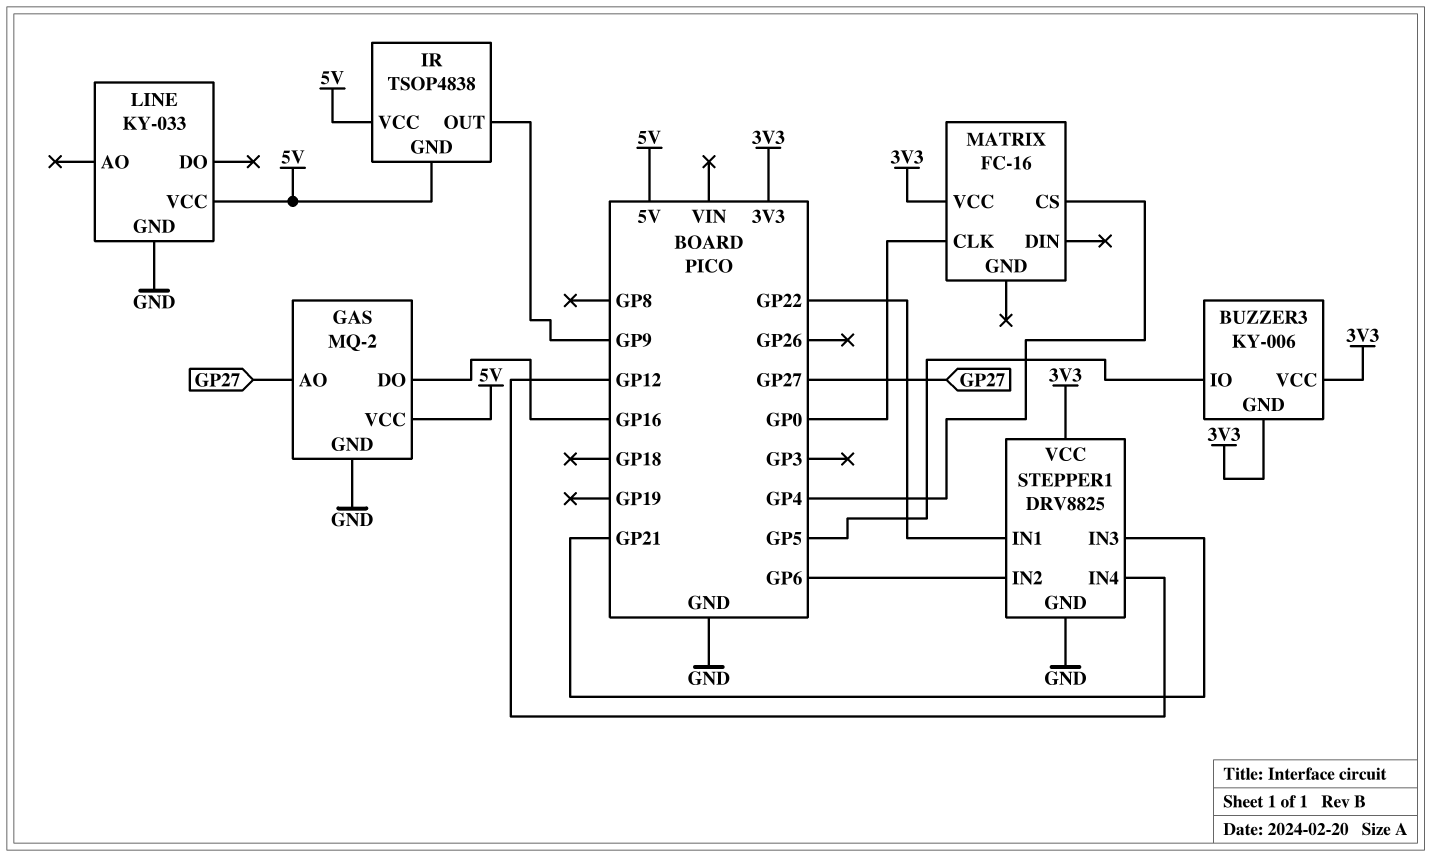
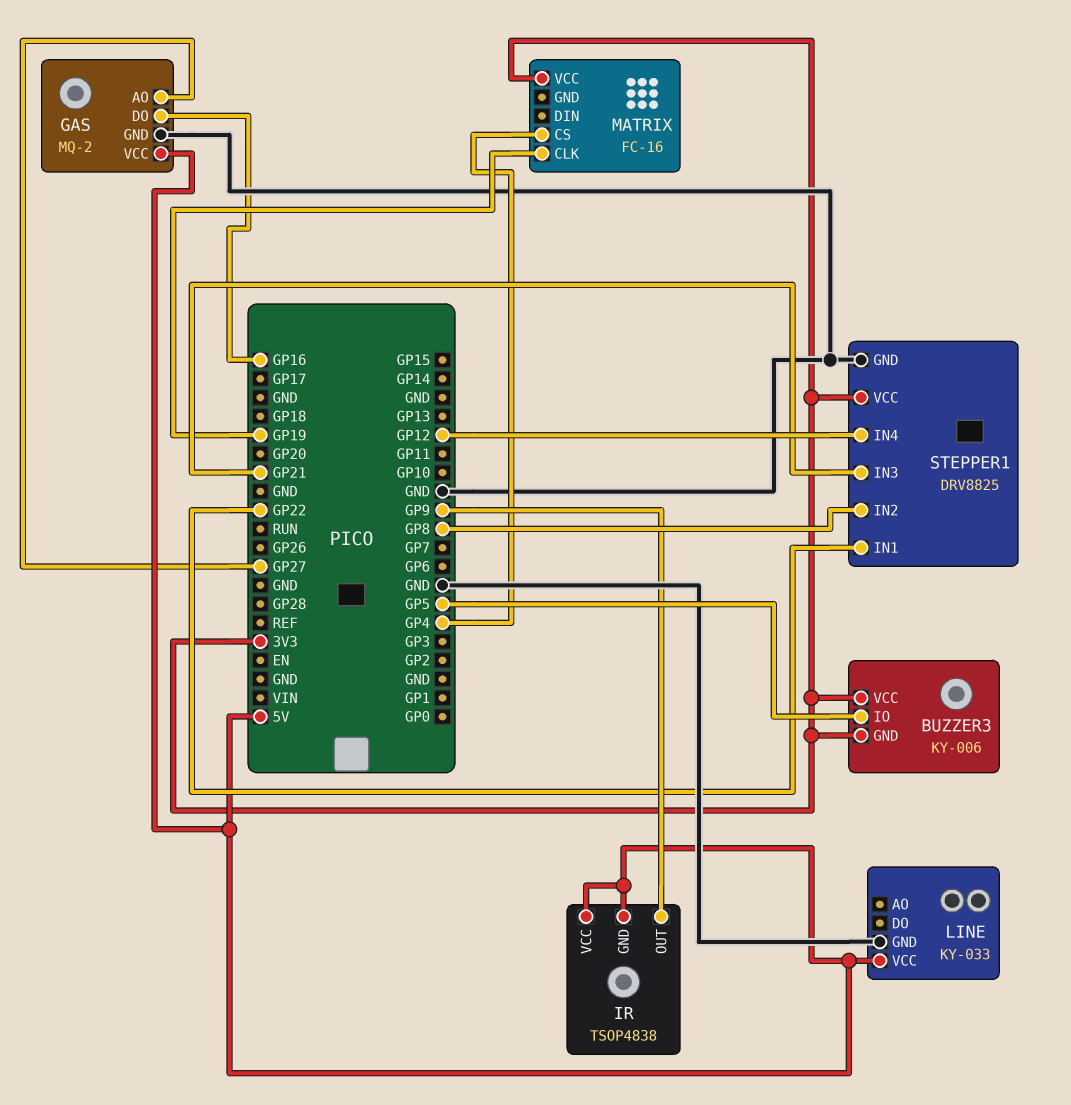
MATRIX pin CLK: GP0 -> GP19
STEPPER1 pin IN2: GP6 -> GP8

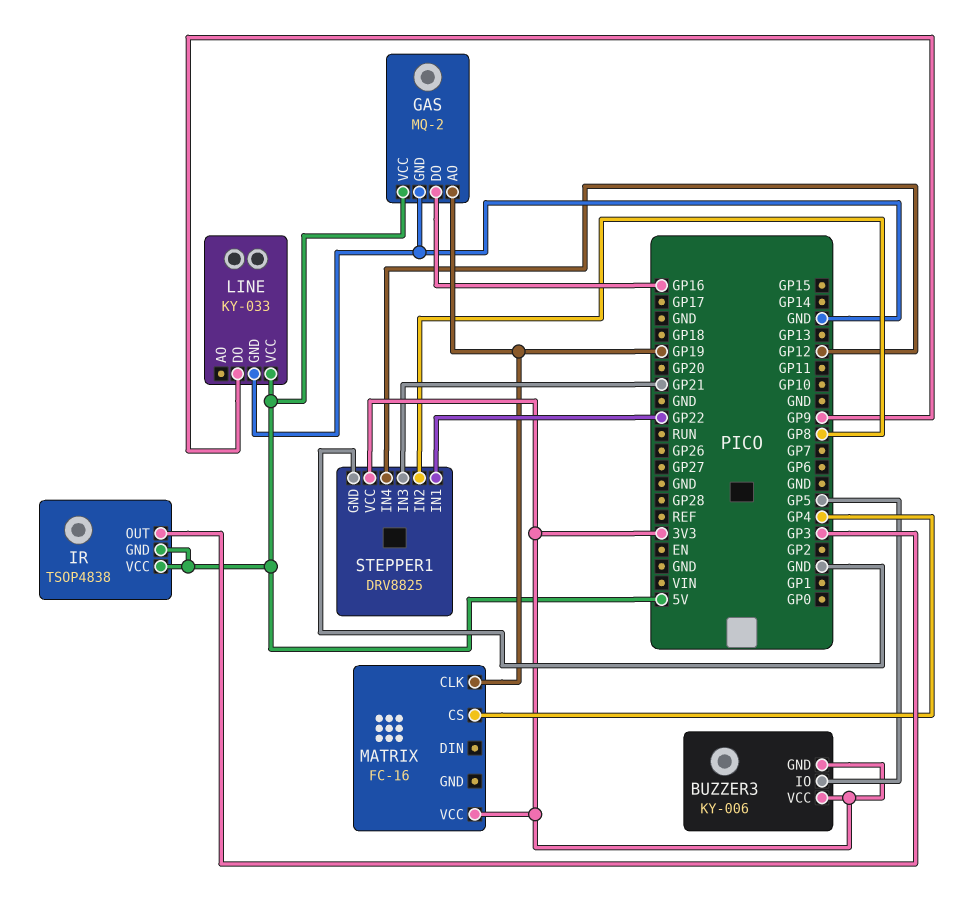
GAS pin AO: GP27 -> GP19
IR pin OUT: GP9 -> GP3
LINE pin DO: none -> GP9

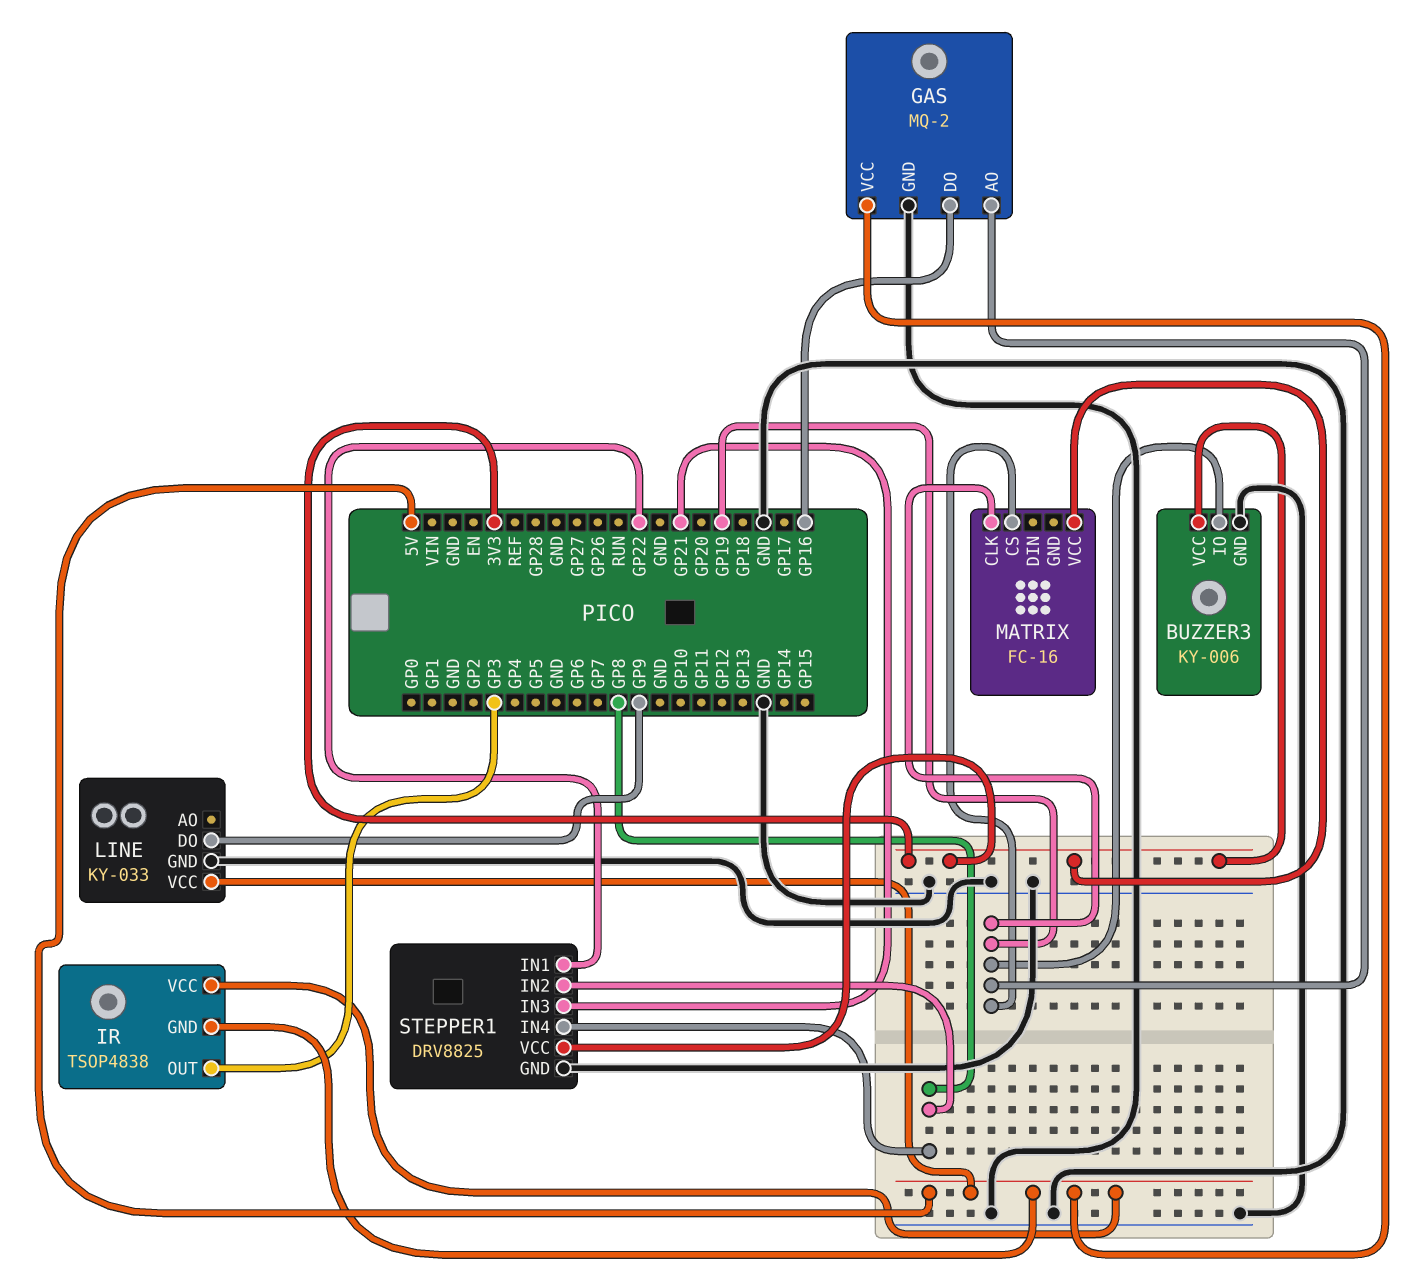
BUZZER3 pin GND: 3V3 -> GND
BUZZER3 pin IO: GP5 -> GP19
MATRIX pin CS: GP4 -> GP19
STEPPER1 pin IN4: GP12 -> GP8

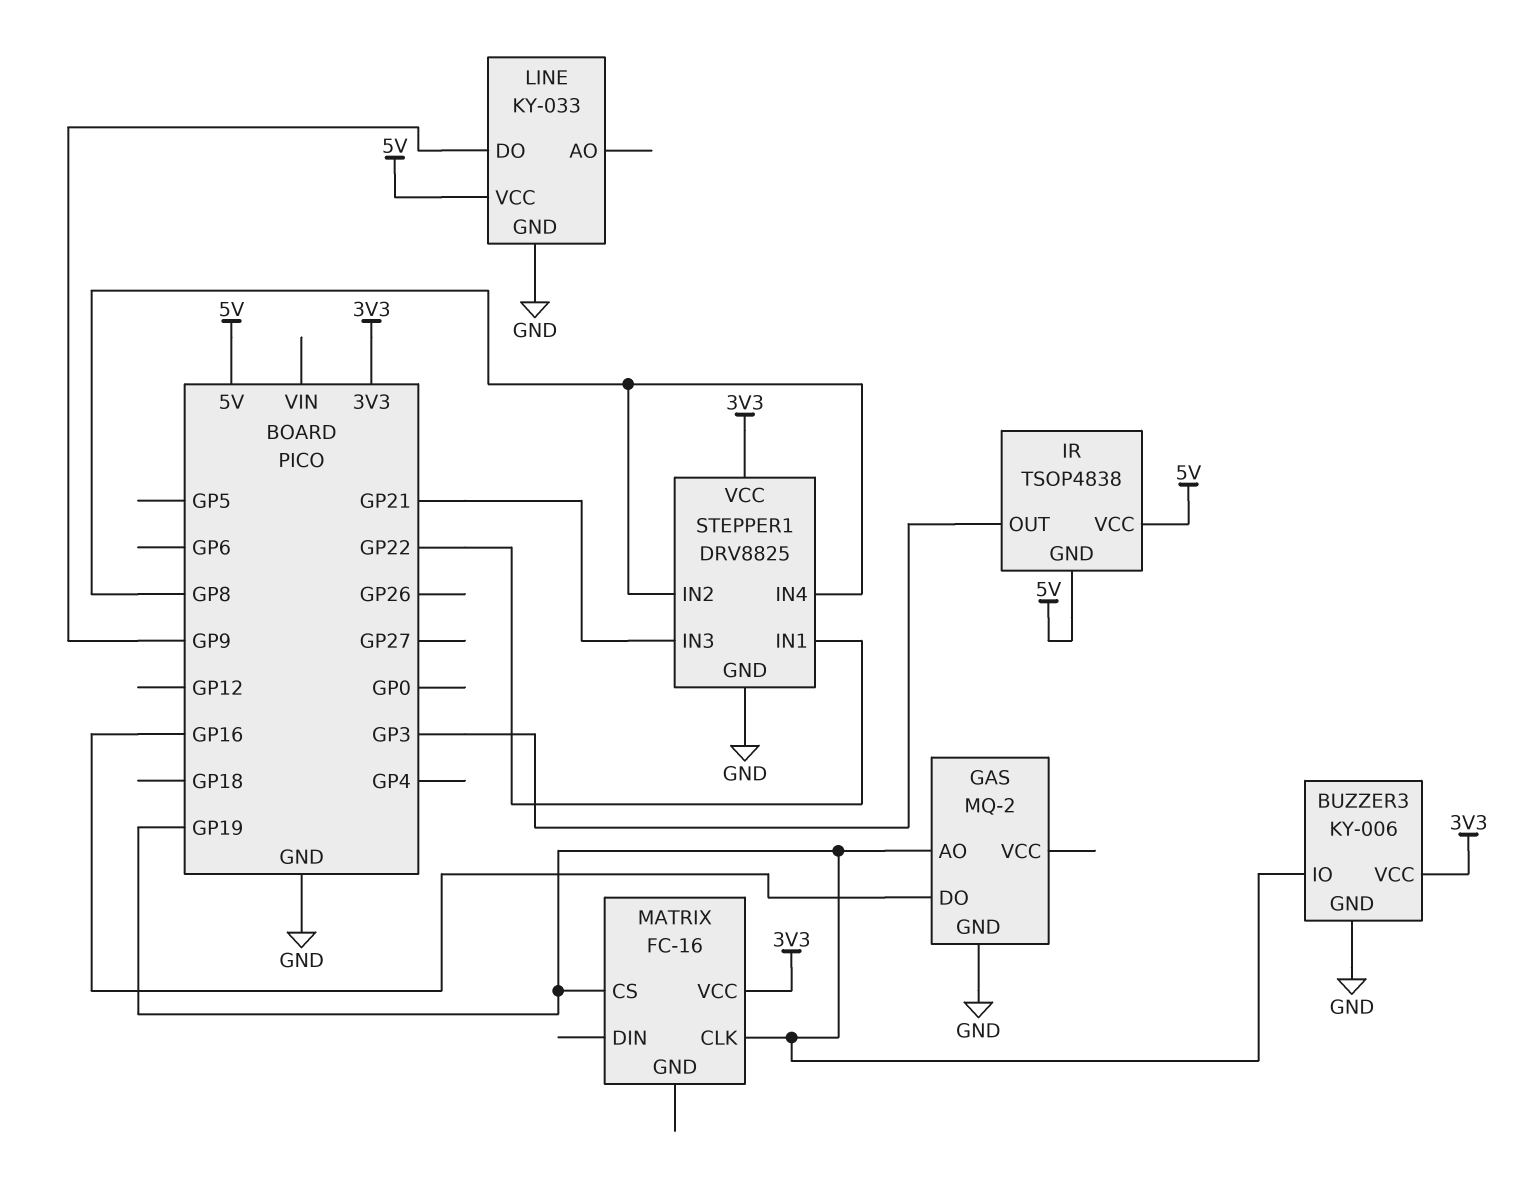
GAS pin VCC: 5V -> none

